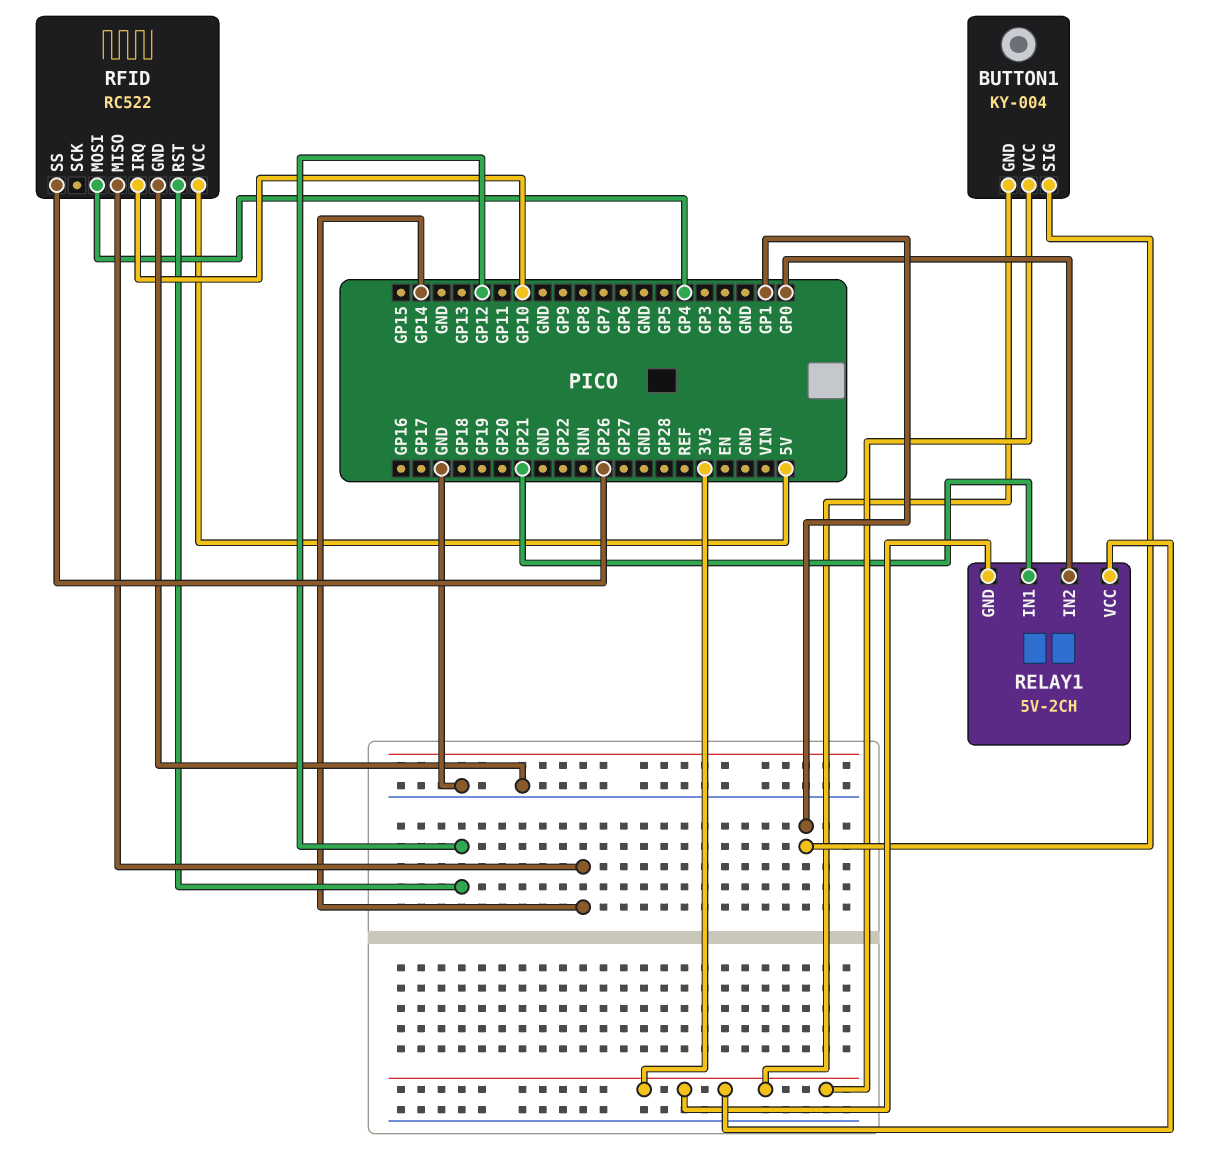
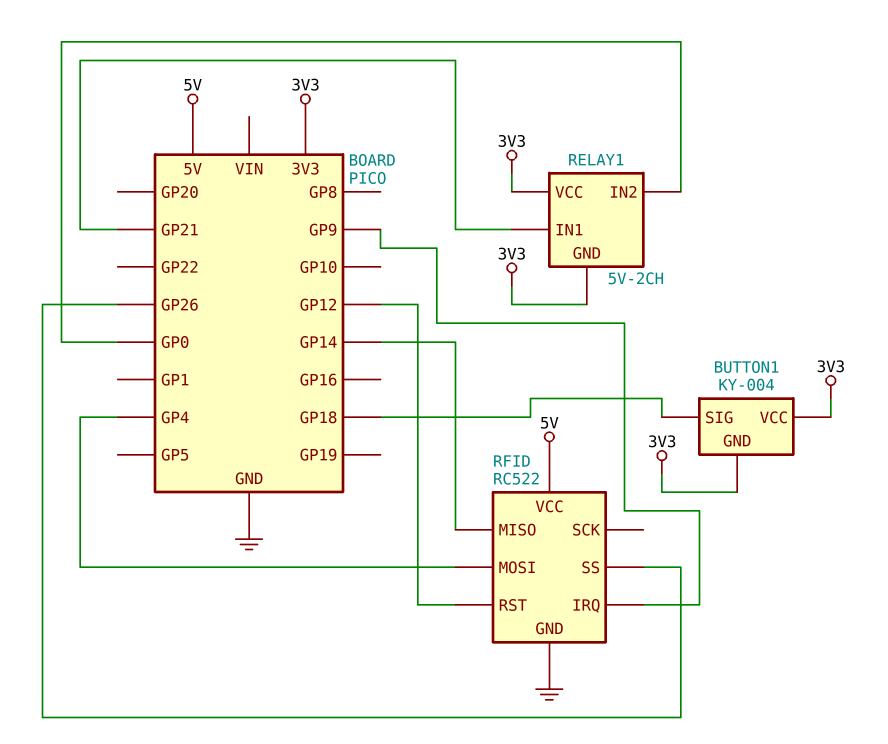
BUTTON1 pin SIG: GP1 -> GP18
RFID pin IRQ: GP10 -> GP9

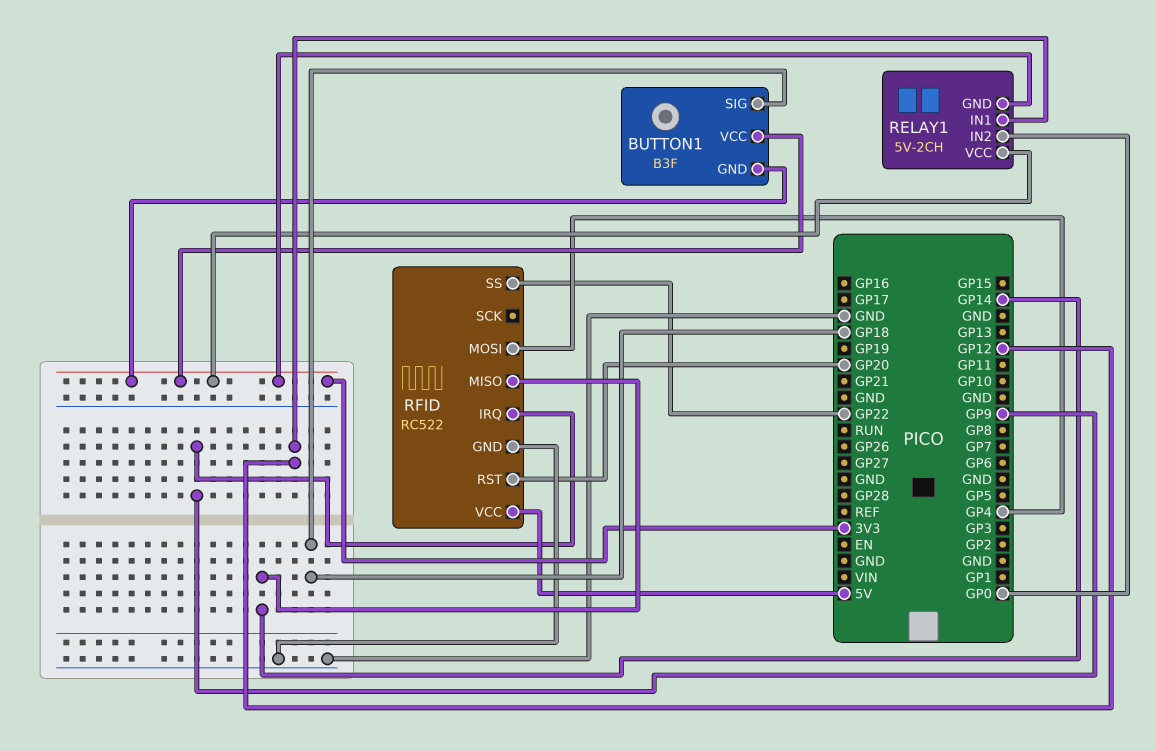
BUTTON1: KY-004 -> B3F
RELAY1 pin IN1: GP21 -> GP12
RFID pin RST: GP12 -> GP20
RFID pin SS: GP26 -> GP22

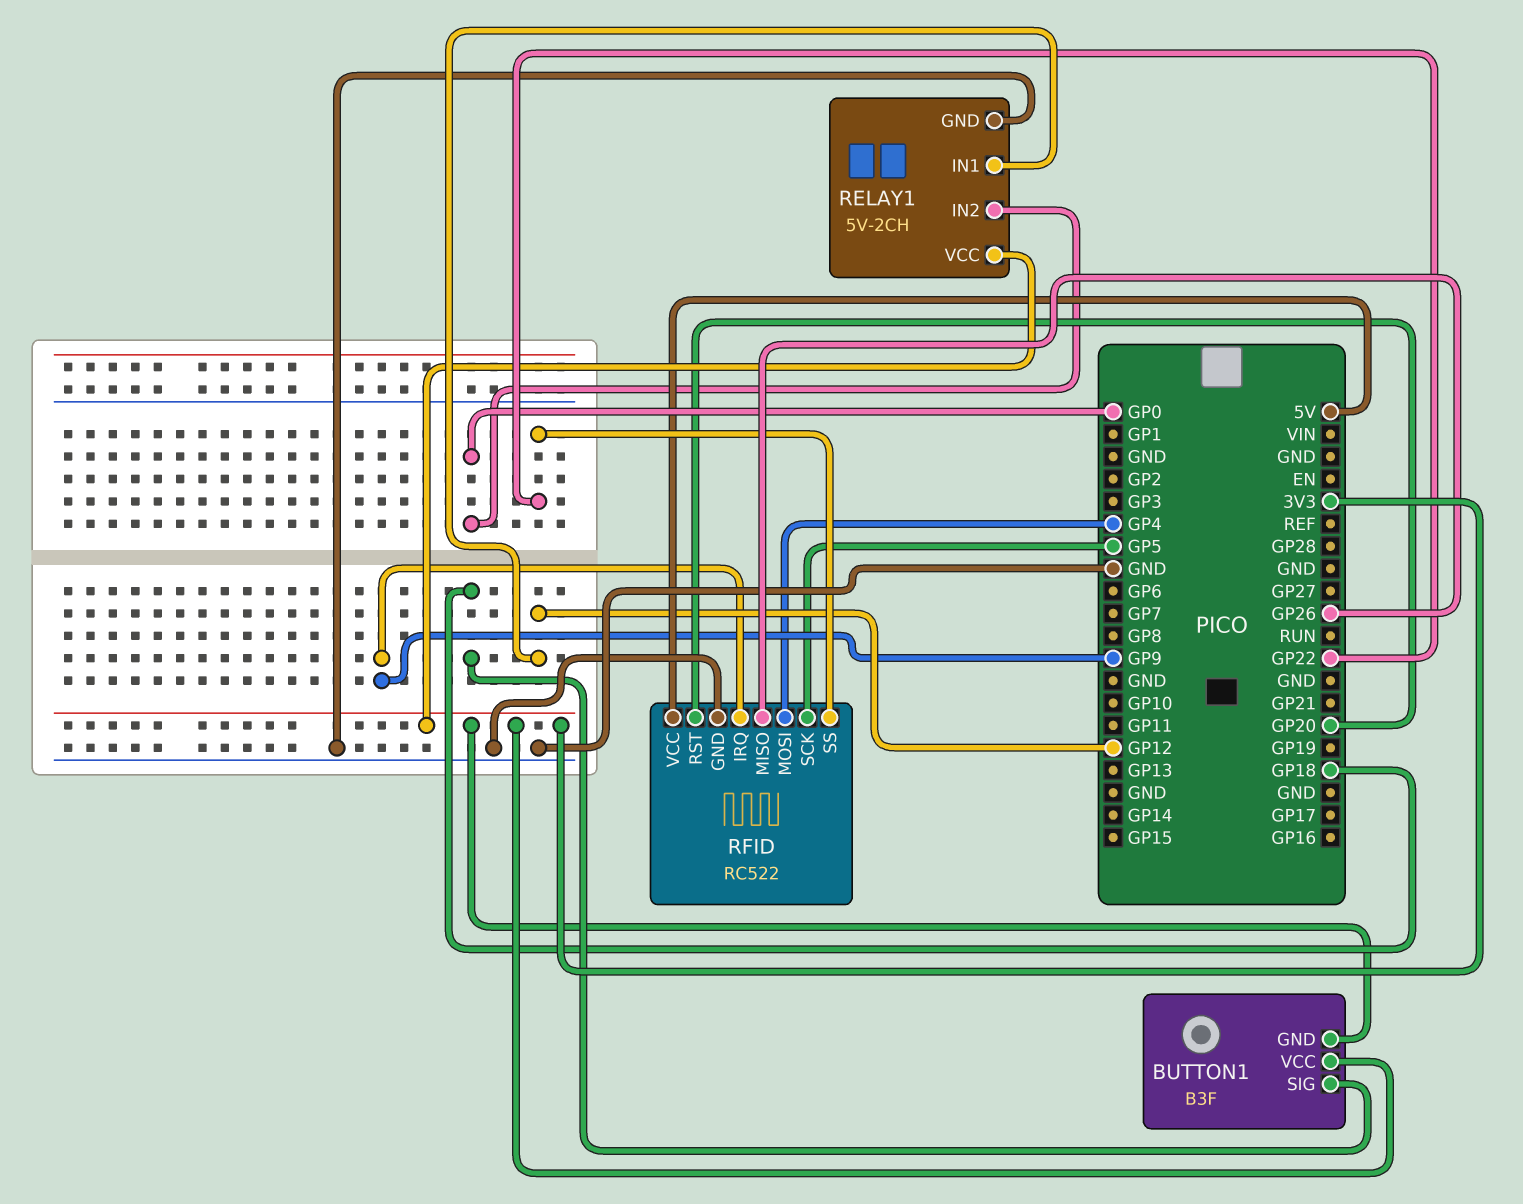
RELAY1 pin GND: 3V3 -> GND
RFID pin MISO: GP14 -> GP26
RFID pin SCK: none -> GP5

